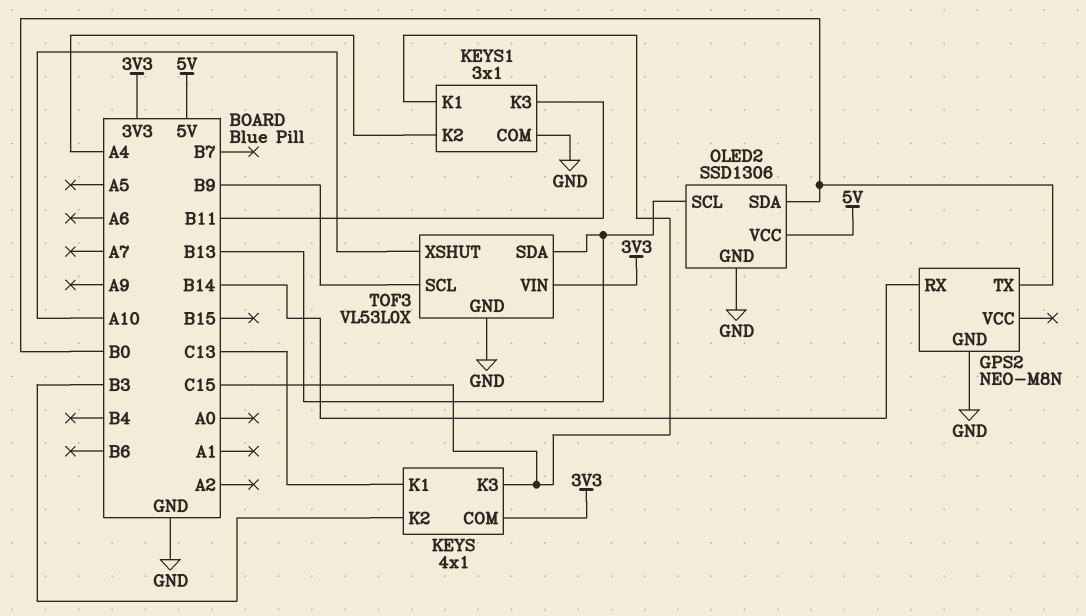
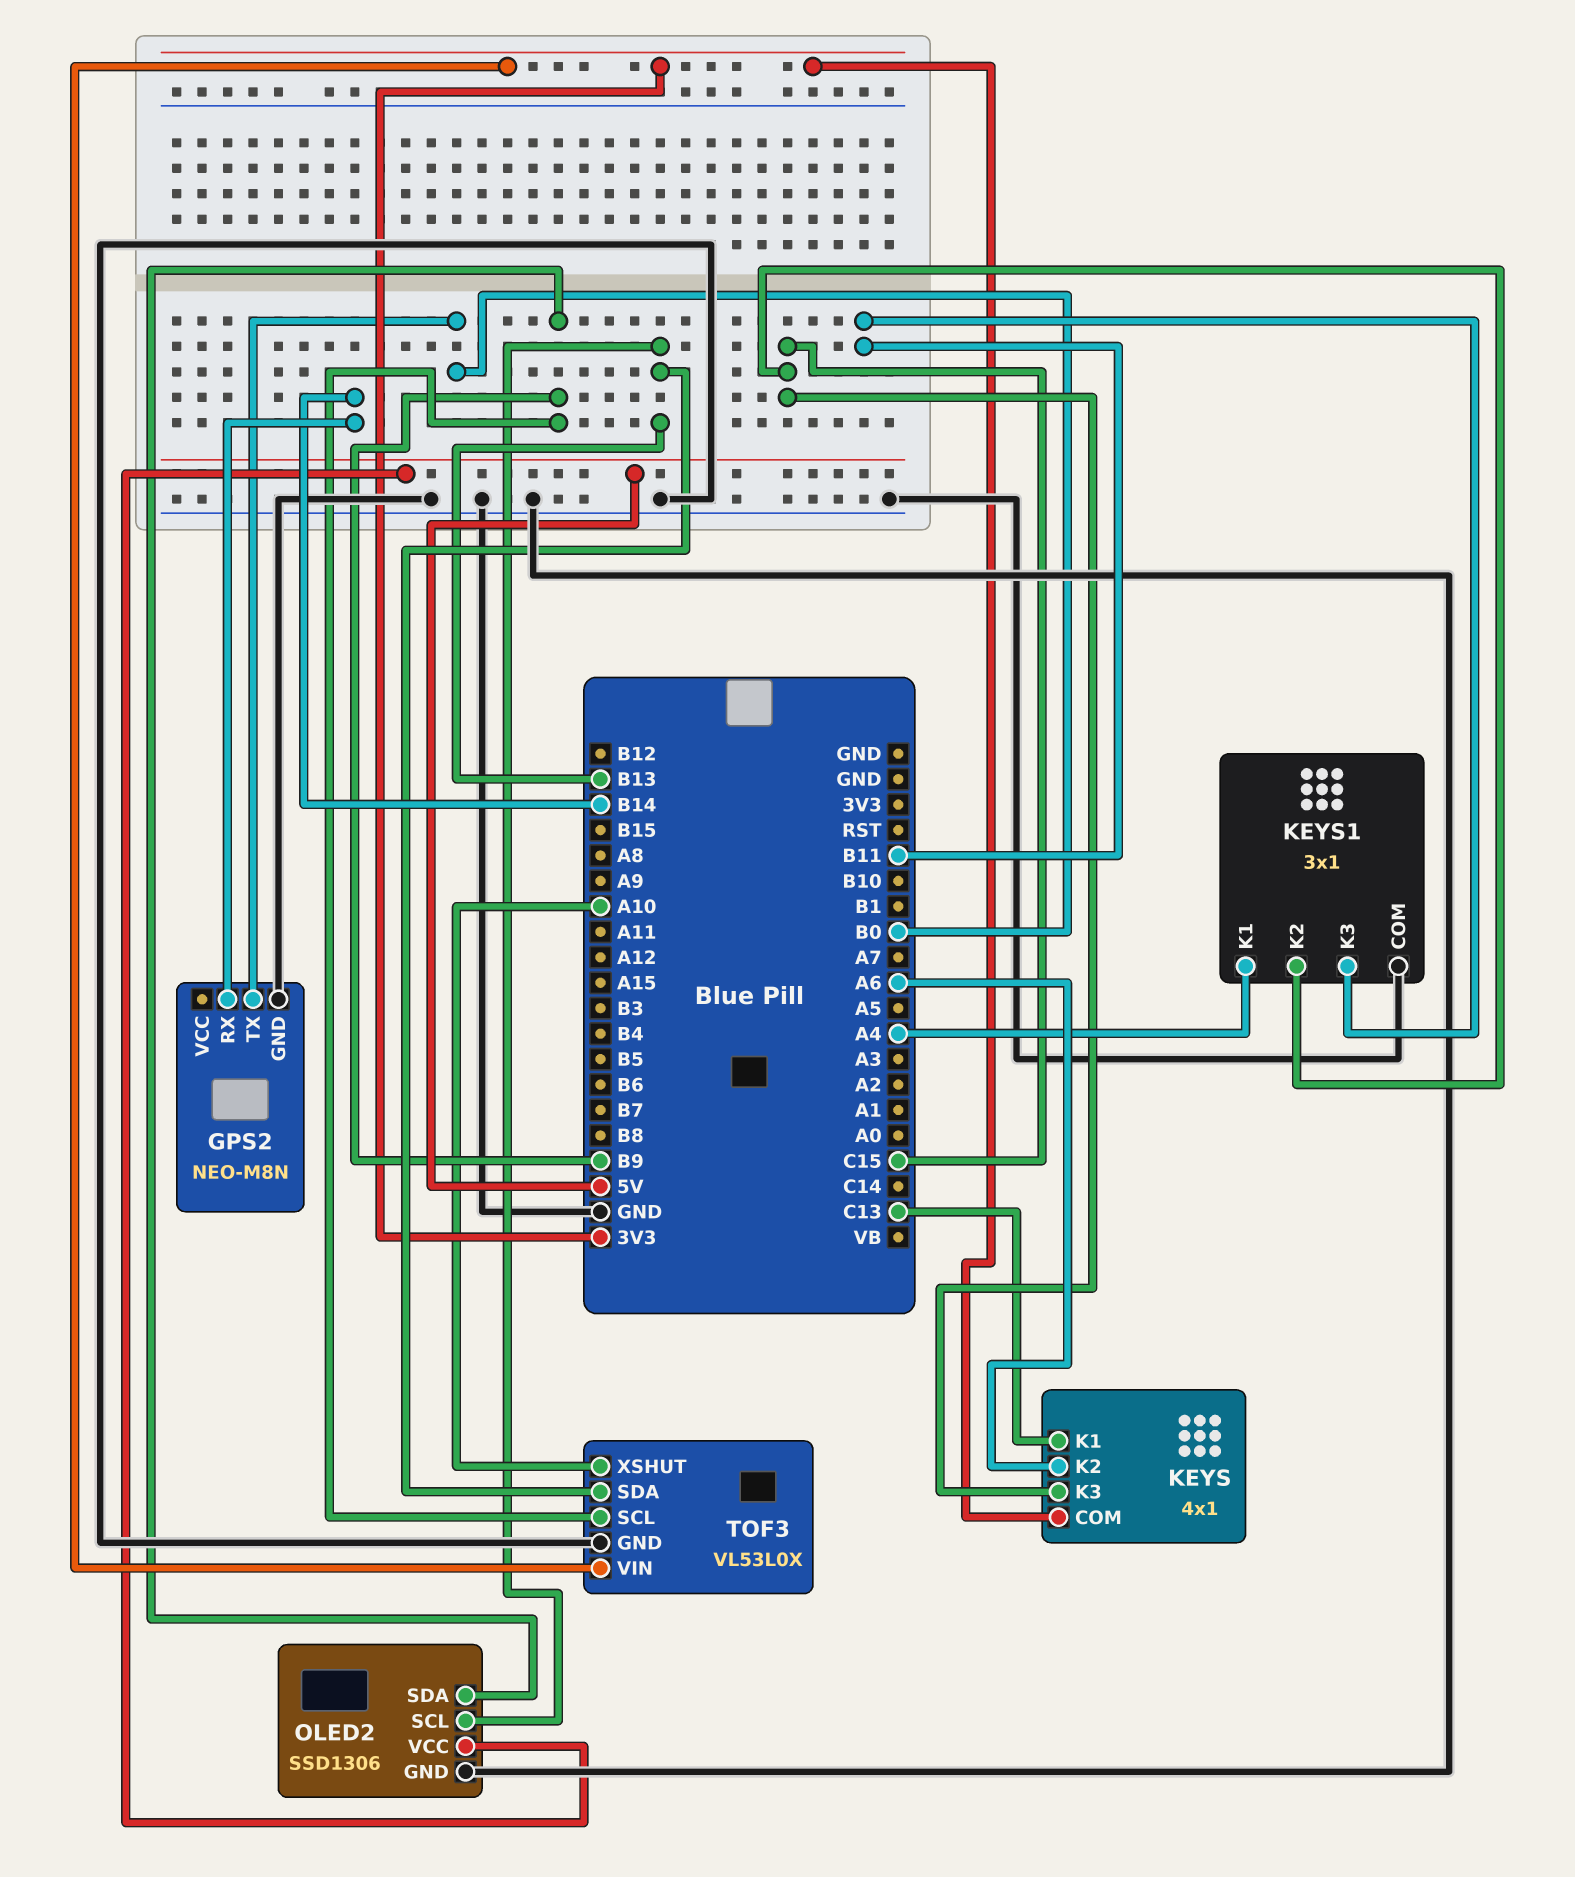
KEYS pin K2: B3 -> A6
KEYS1 pin K1: C15 -> A4
KEYS1 pin K2: A4 -> C15
OLED2 pin SDA: B0 -> B9

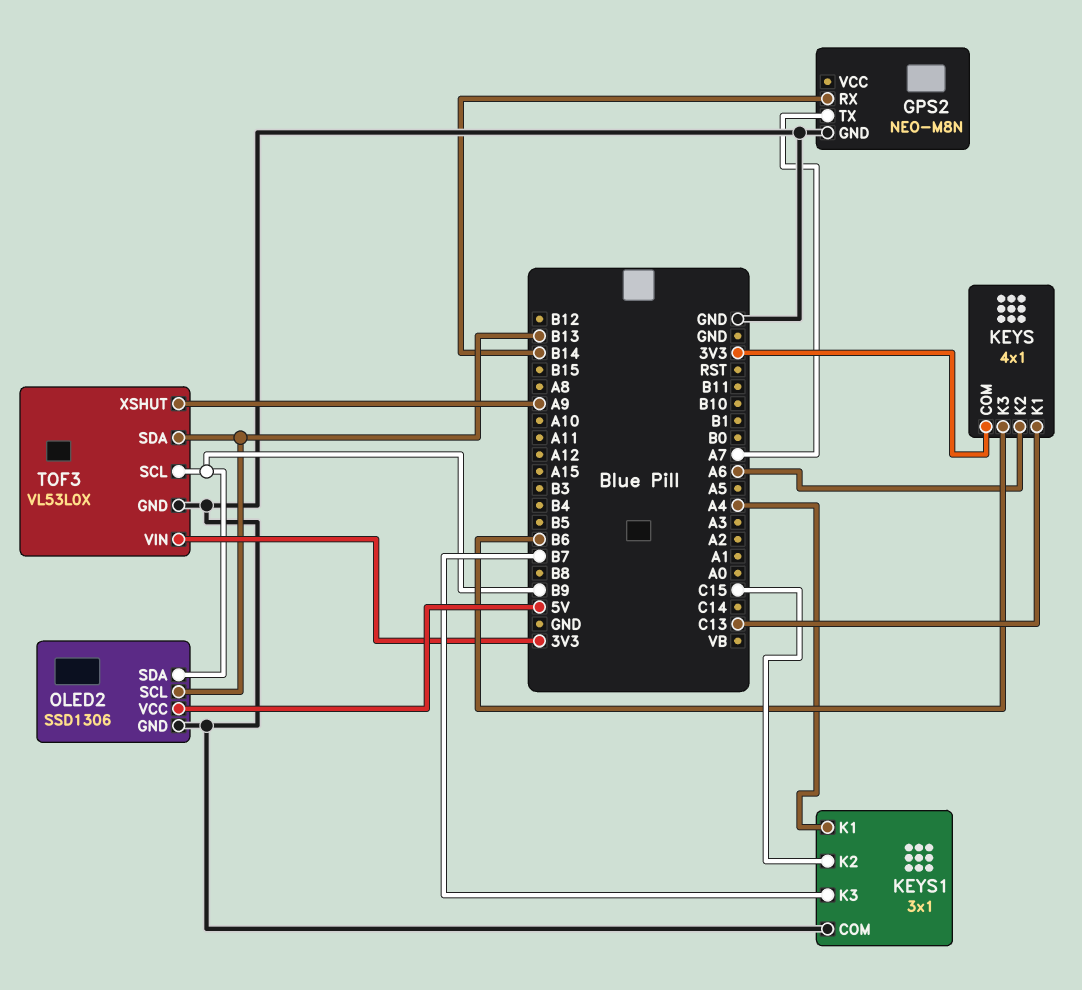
GPS2 pin TX: B0 -> A7
KEYS pin K3: C15 -> B6
KEYS1 pin K3: B11 -> B7
TOF3 pin XSHUT: A10 -> A9

